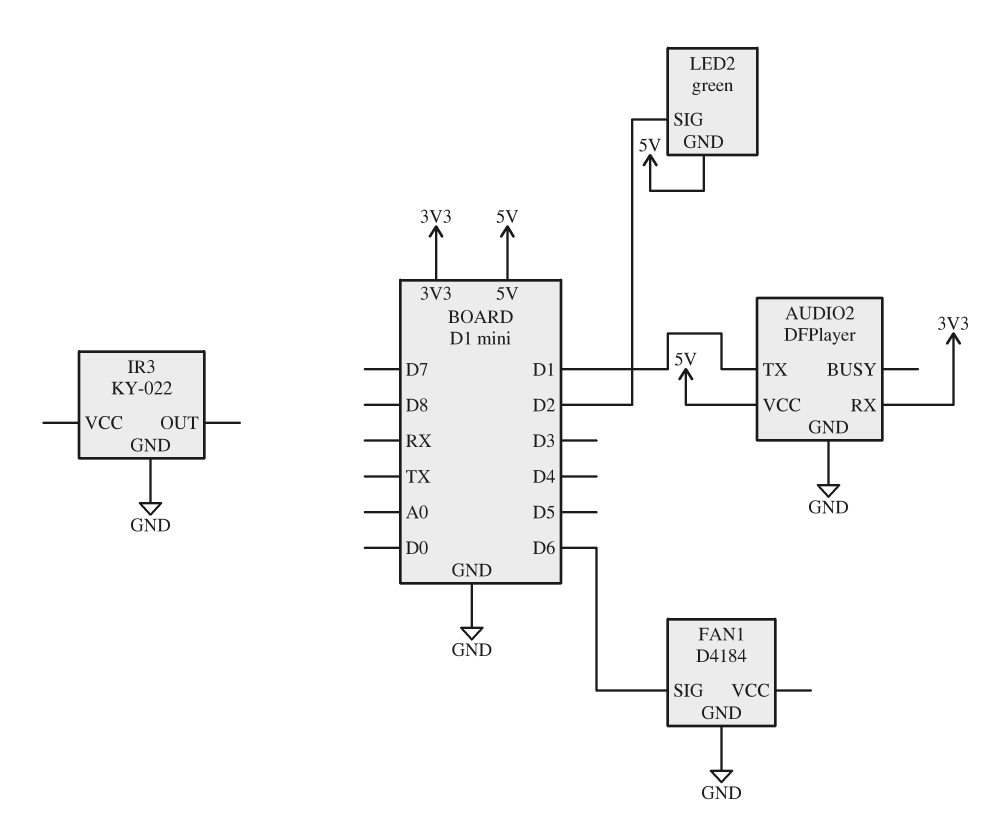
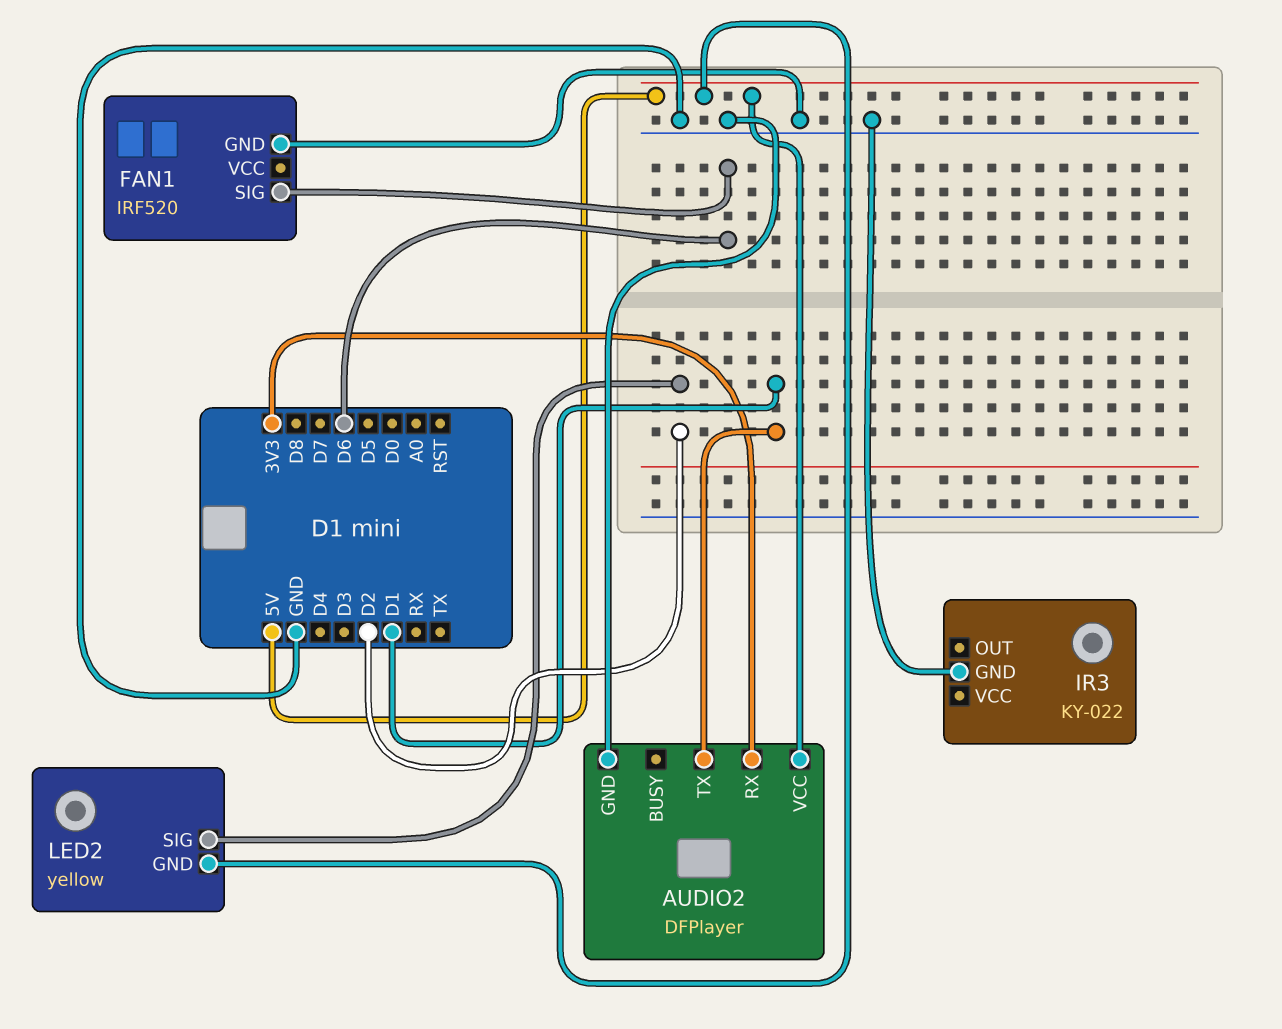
FAN1: D4184 -> IRF520
LED2: green -> yellow

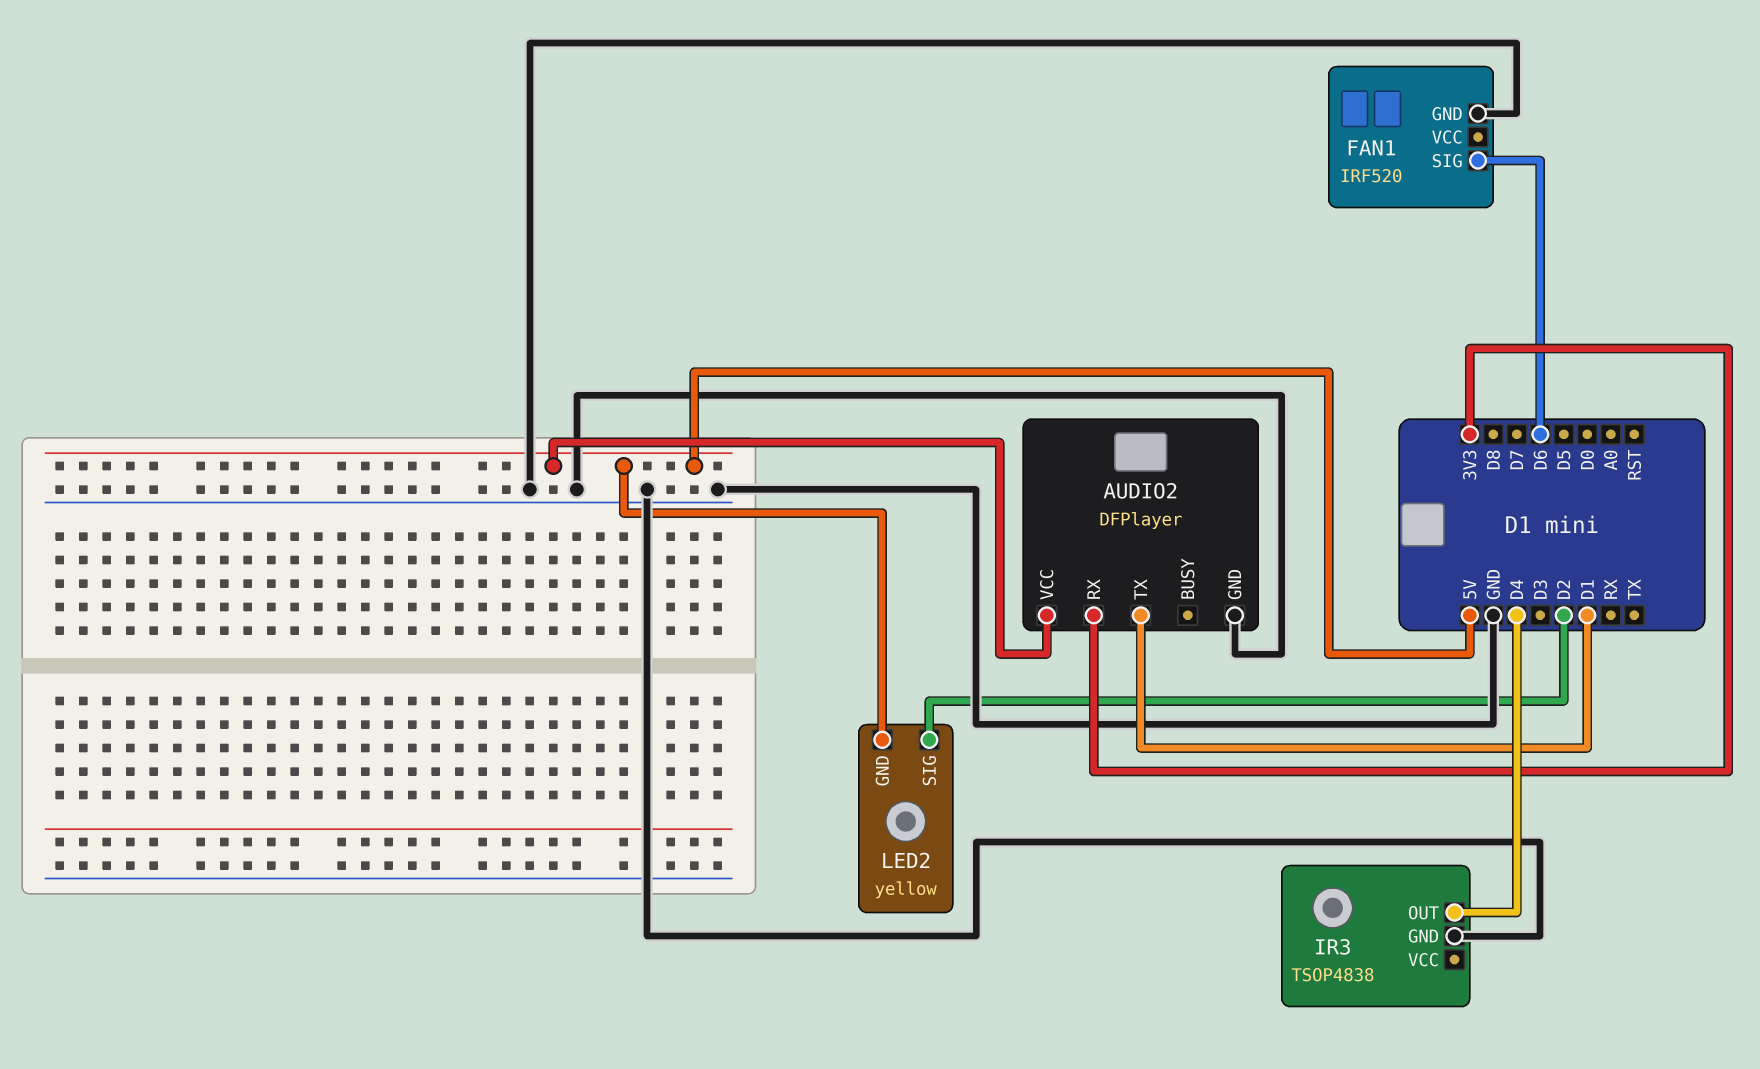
IR3: KY-022 -> TSOP4838
IR3 pin OUT: none -> D4

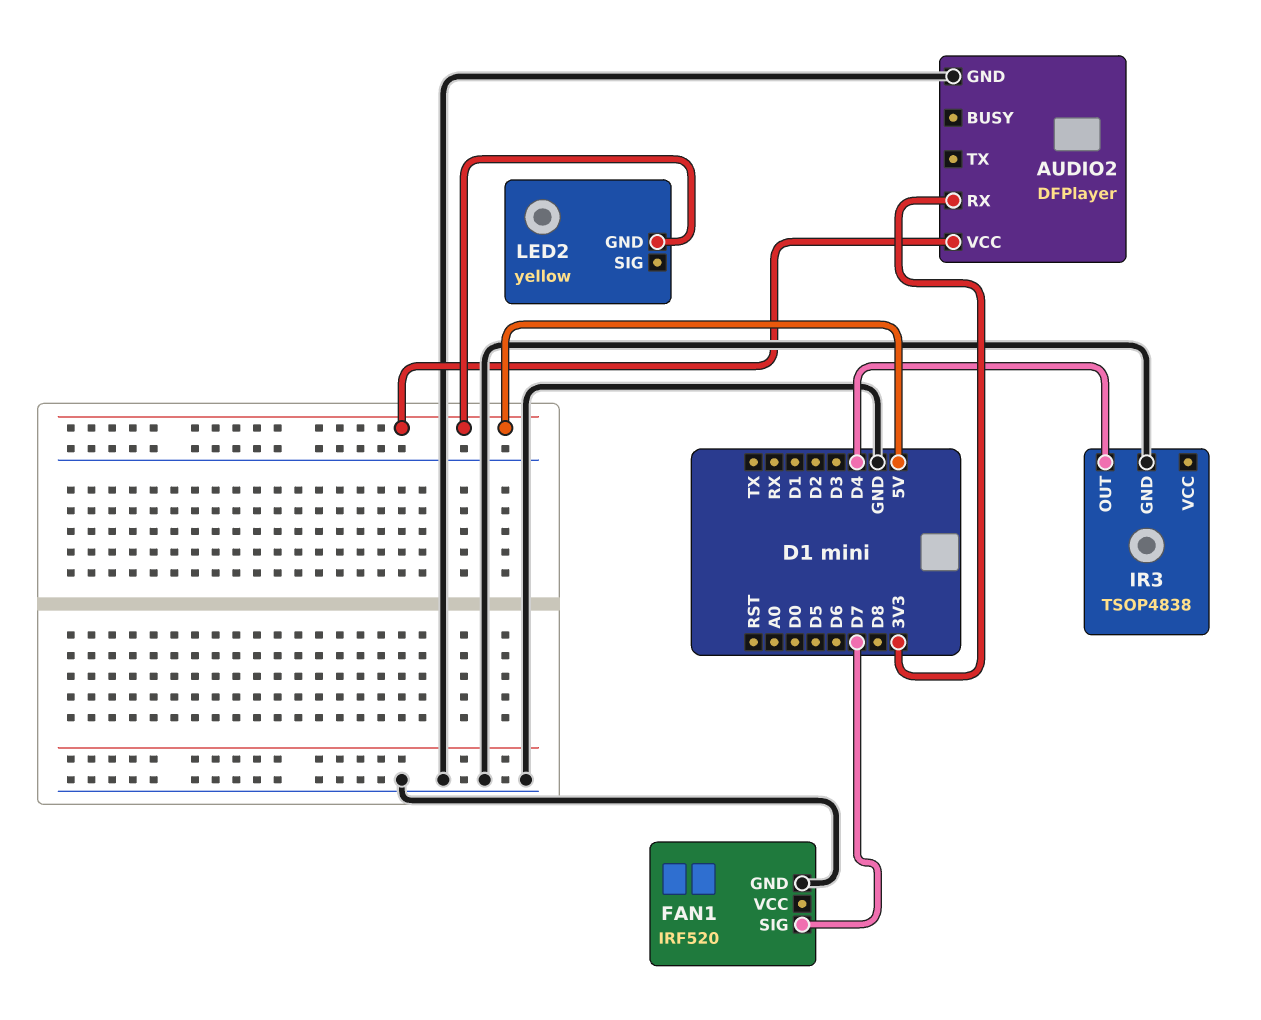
AUDIO2 pin TX: D1 -> none
FAN1 pin SIG: D6 -> D7
LED2 pin SIG: D2 -> none

